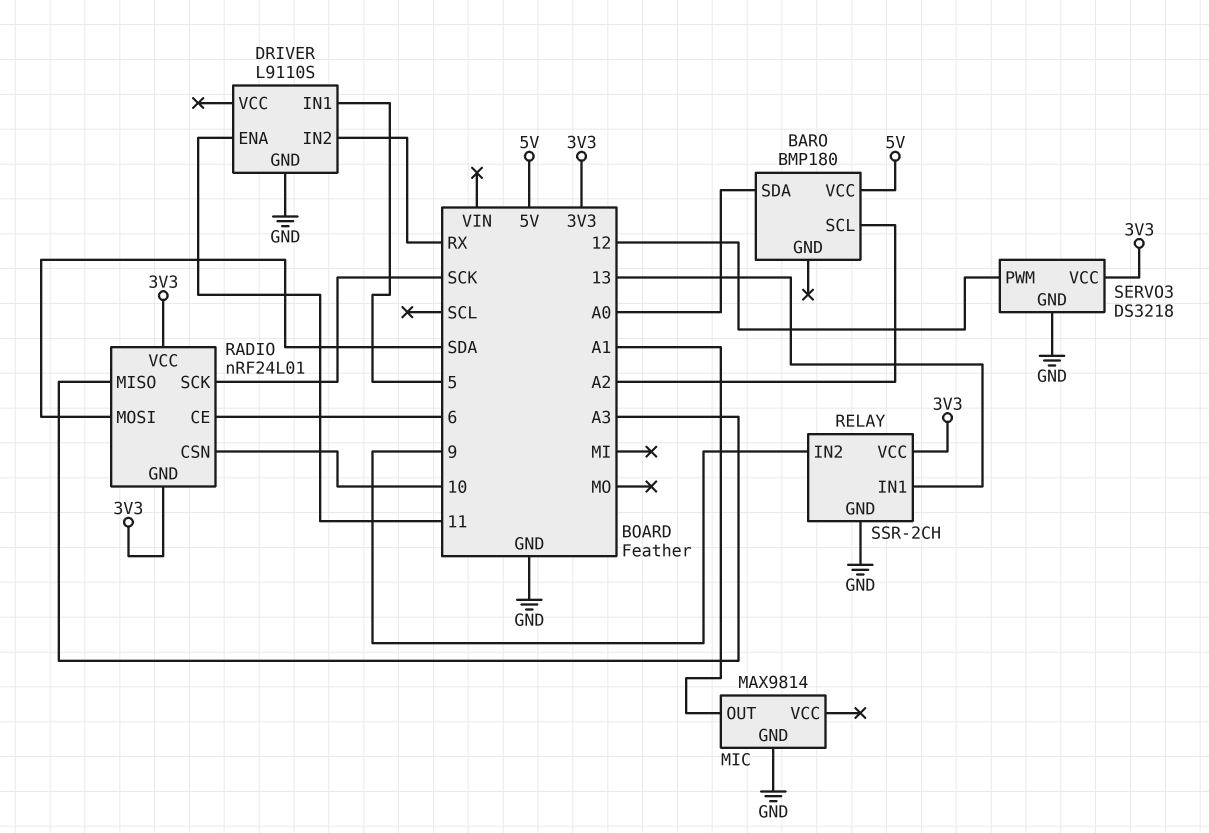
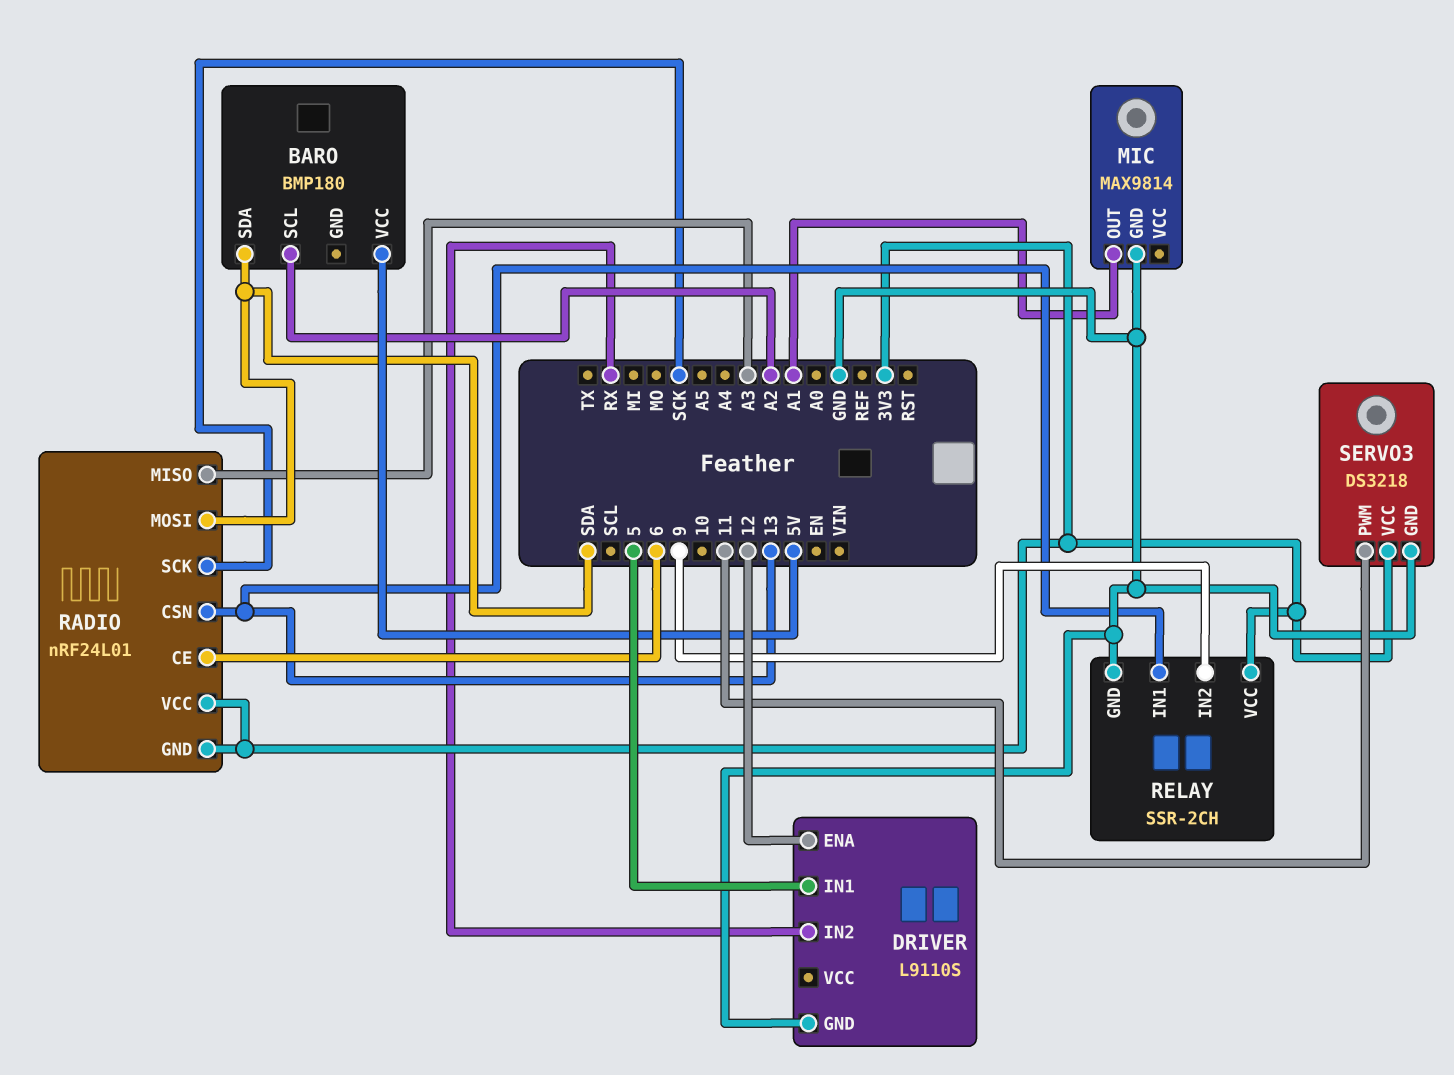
BARO pin SDA: A0 -> SDA
DRIVER pin ENA: 11 -> 12
RADIO pin CSN: 10 -> 13
SERVO3 pin PWM: 12 -> 11

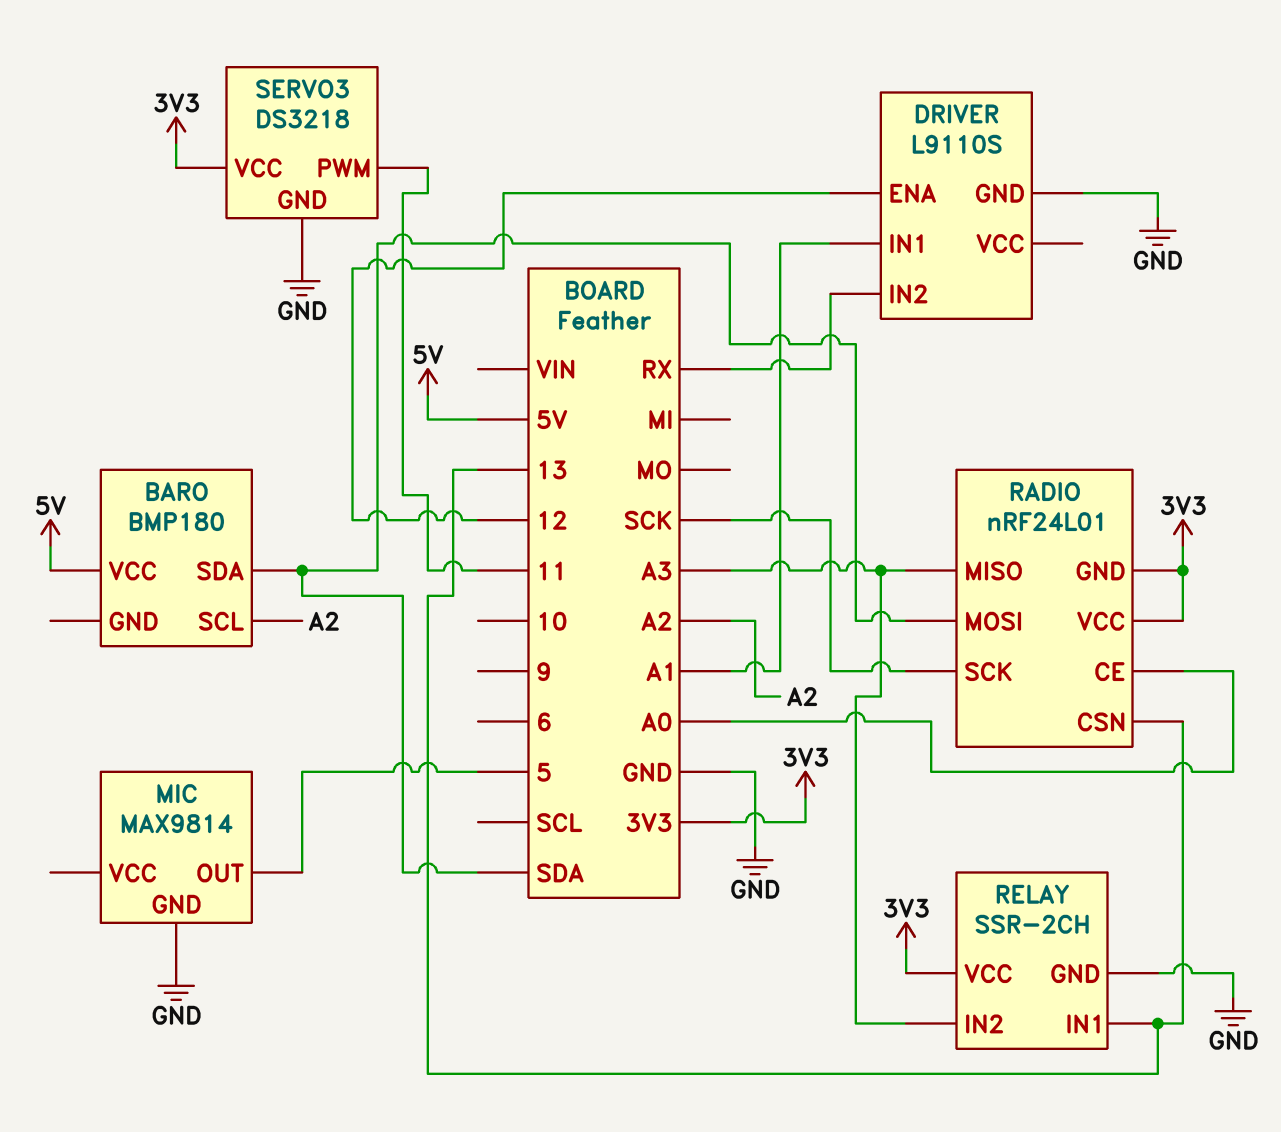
DRIVER pin IN1: 5 -> A1
MIC pin OUT: A1 -> 5
RADIO pin CE: 6 -> A0
RELAY pin IN2: 9 -> A3

